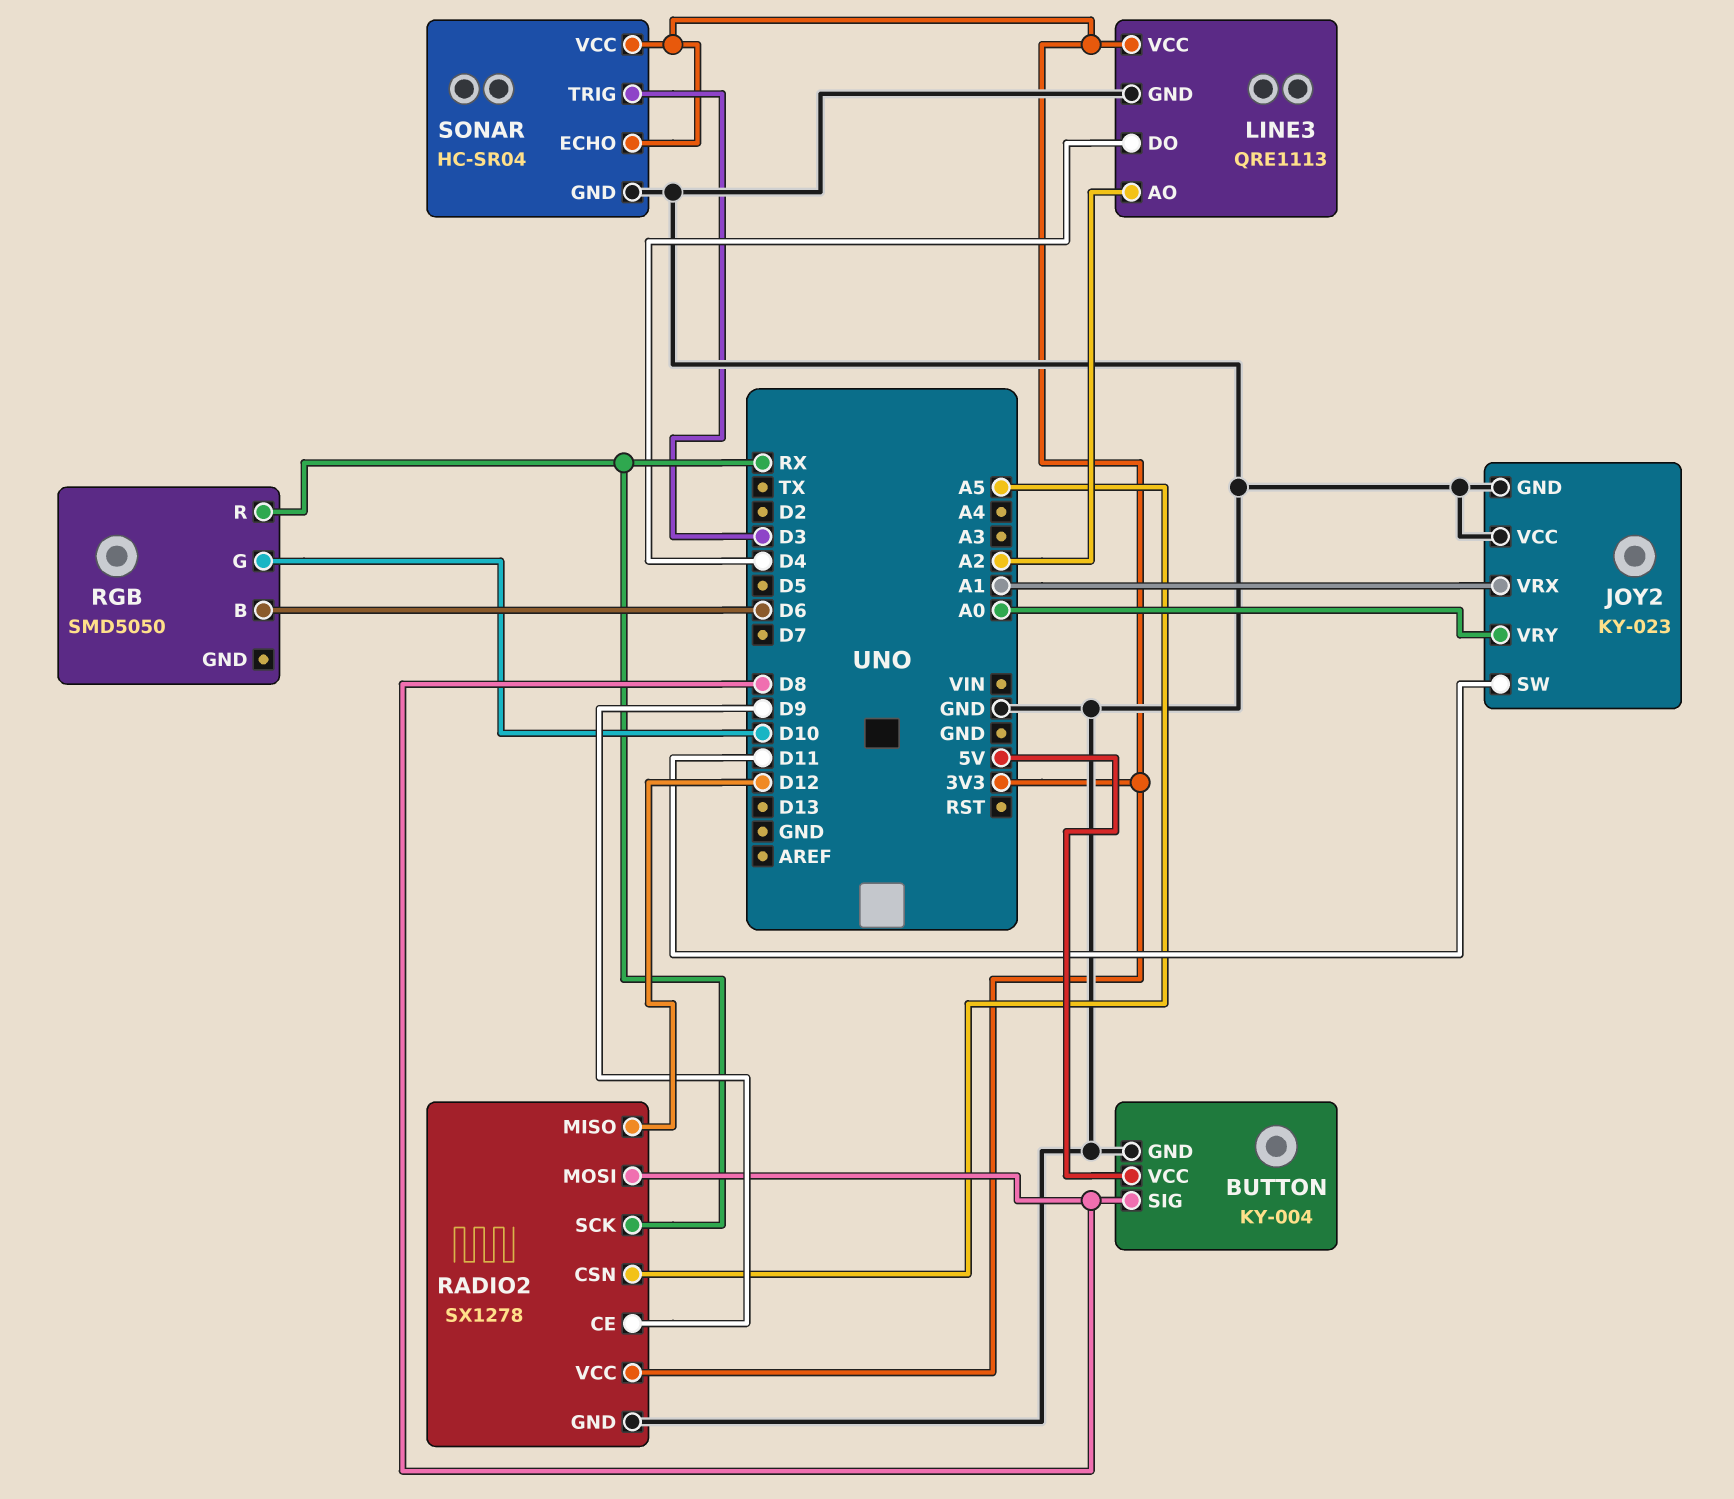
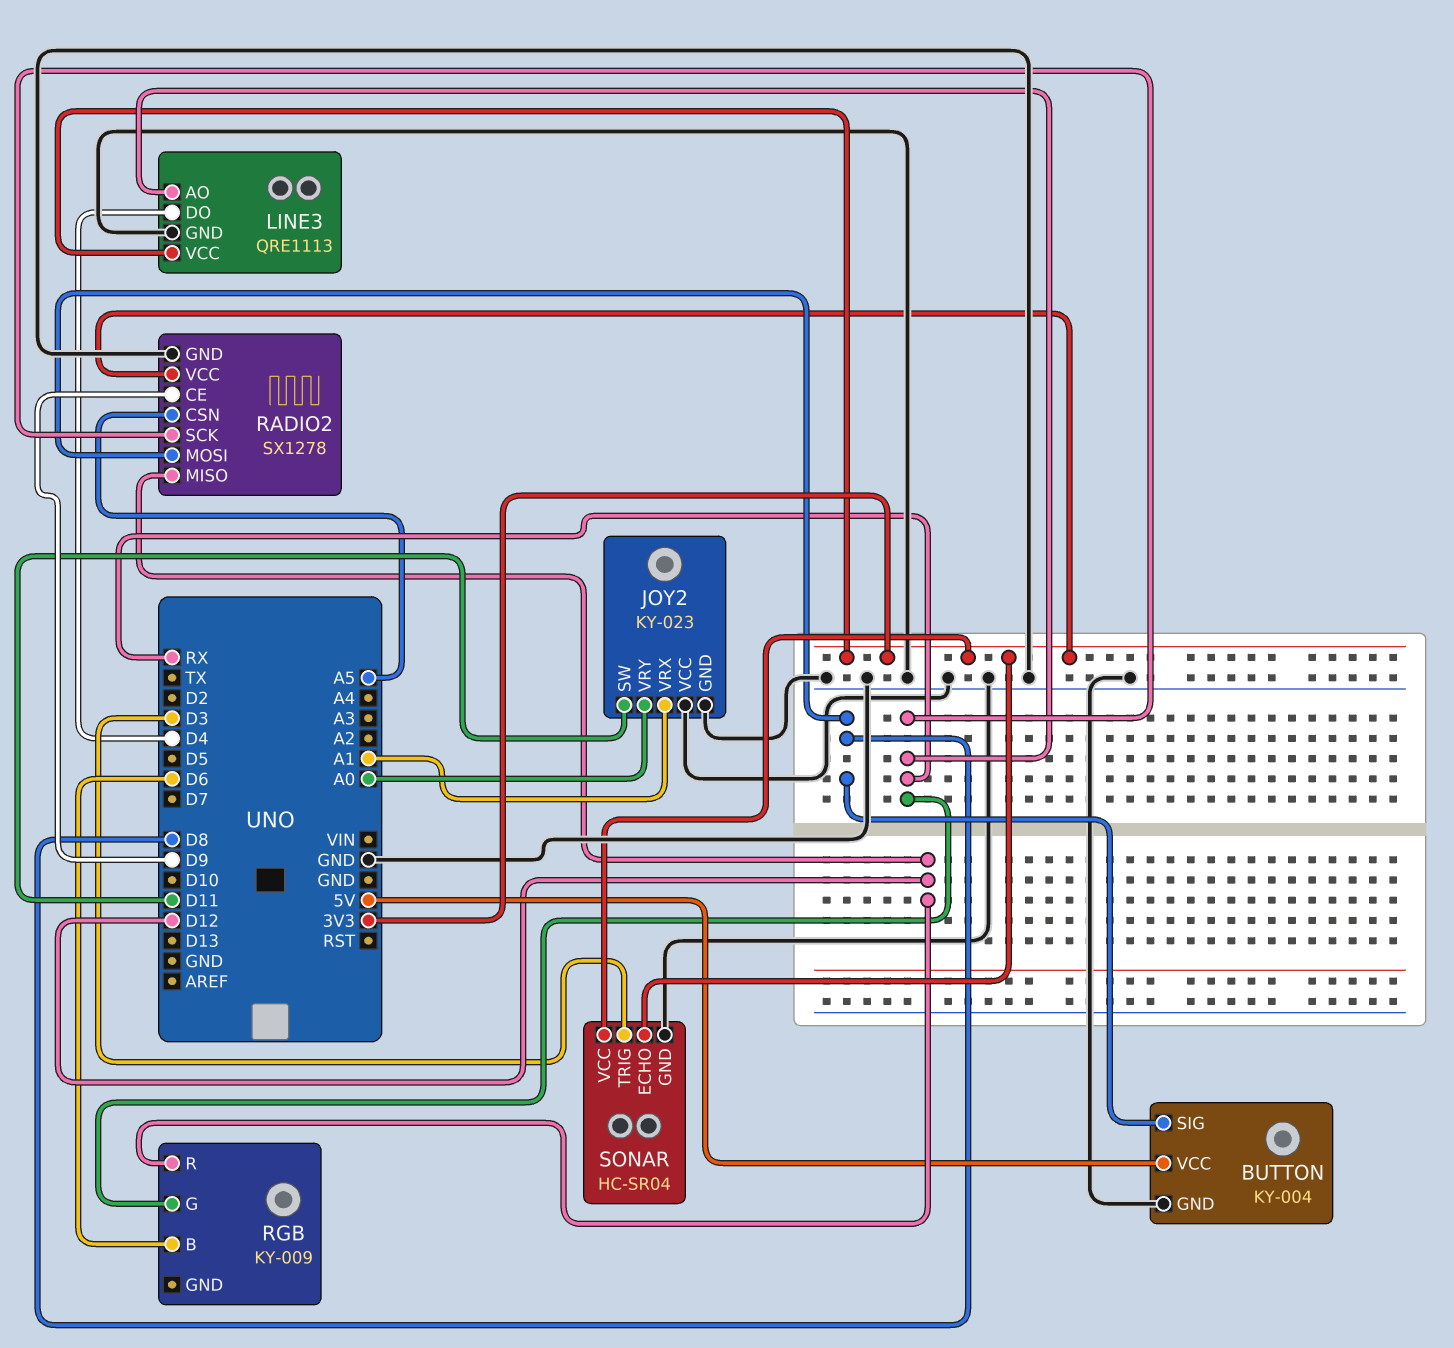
LINE3 pin AO: A2 -> RX
RGB: SMD5050 -> KY-009
RGB pin G: D10 -> RX
RGB pin R: RX -> D12

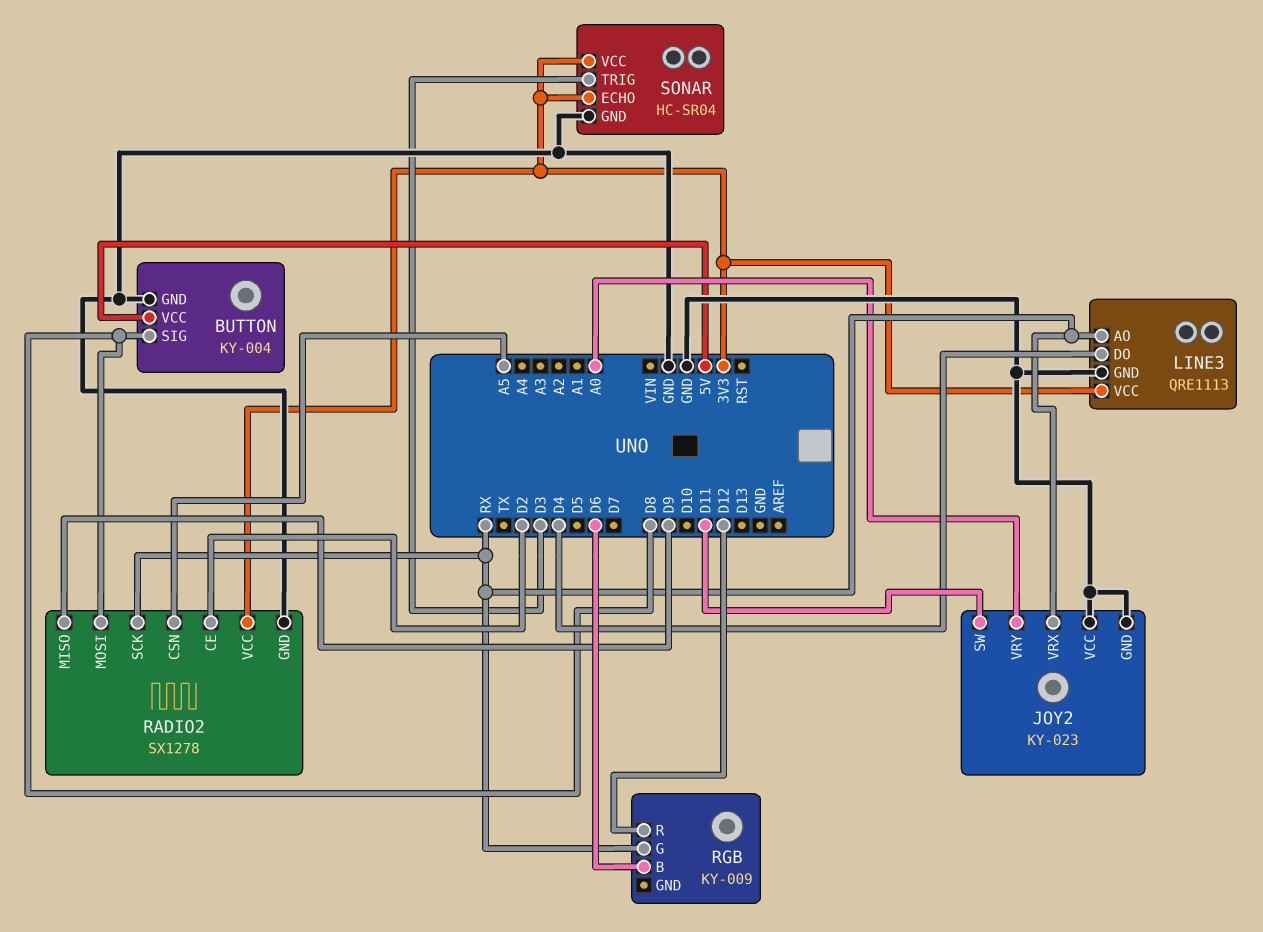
JOY2 pin VRX: A1 -> RX
RADIO2 pin CE: D9 -> D2
RADIO2 pin MISO: D12 -> D9

